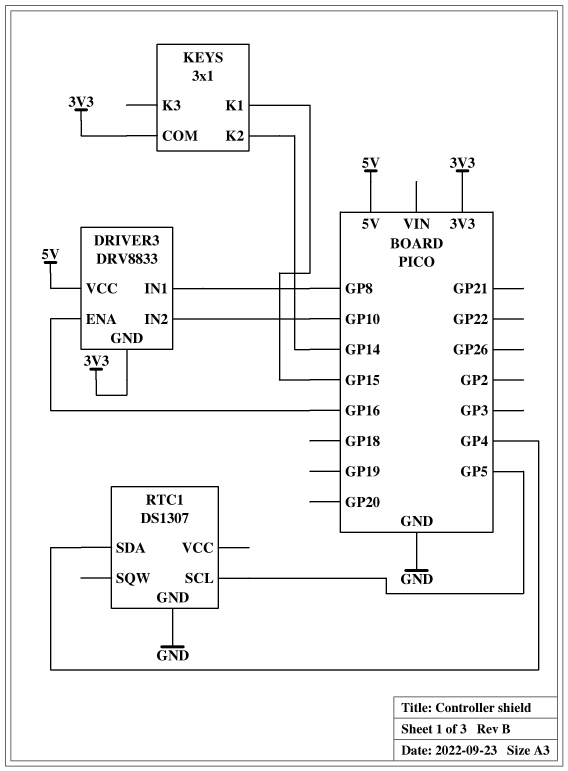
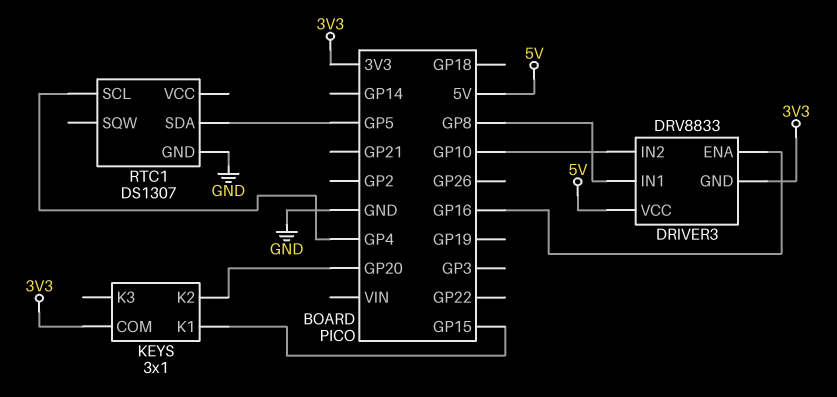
KEYS pin K2: GP14 -> GP20
RTC1 pin SCL: GP5 -> GP4
RTC1 pin SDA: GP4 -> GP5

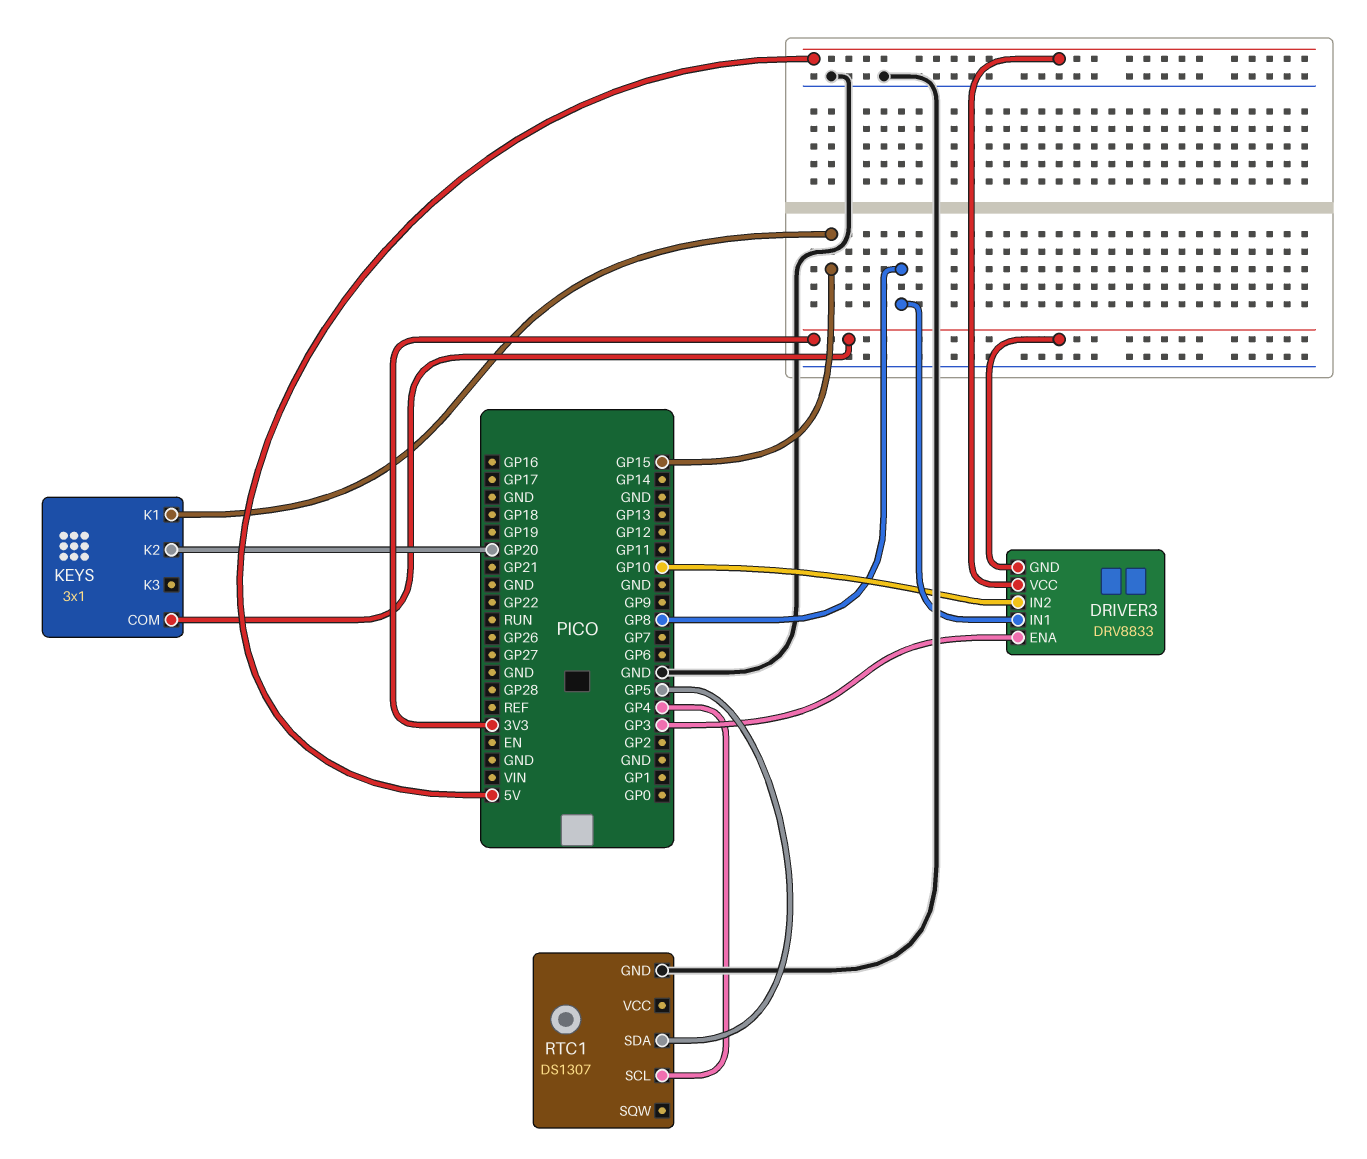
DRIVER3 pin ENA: GP16 -> GP3

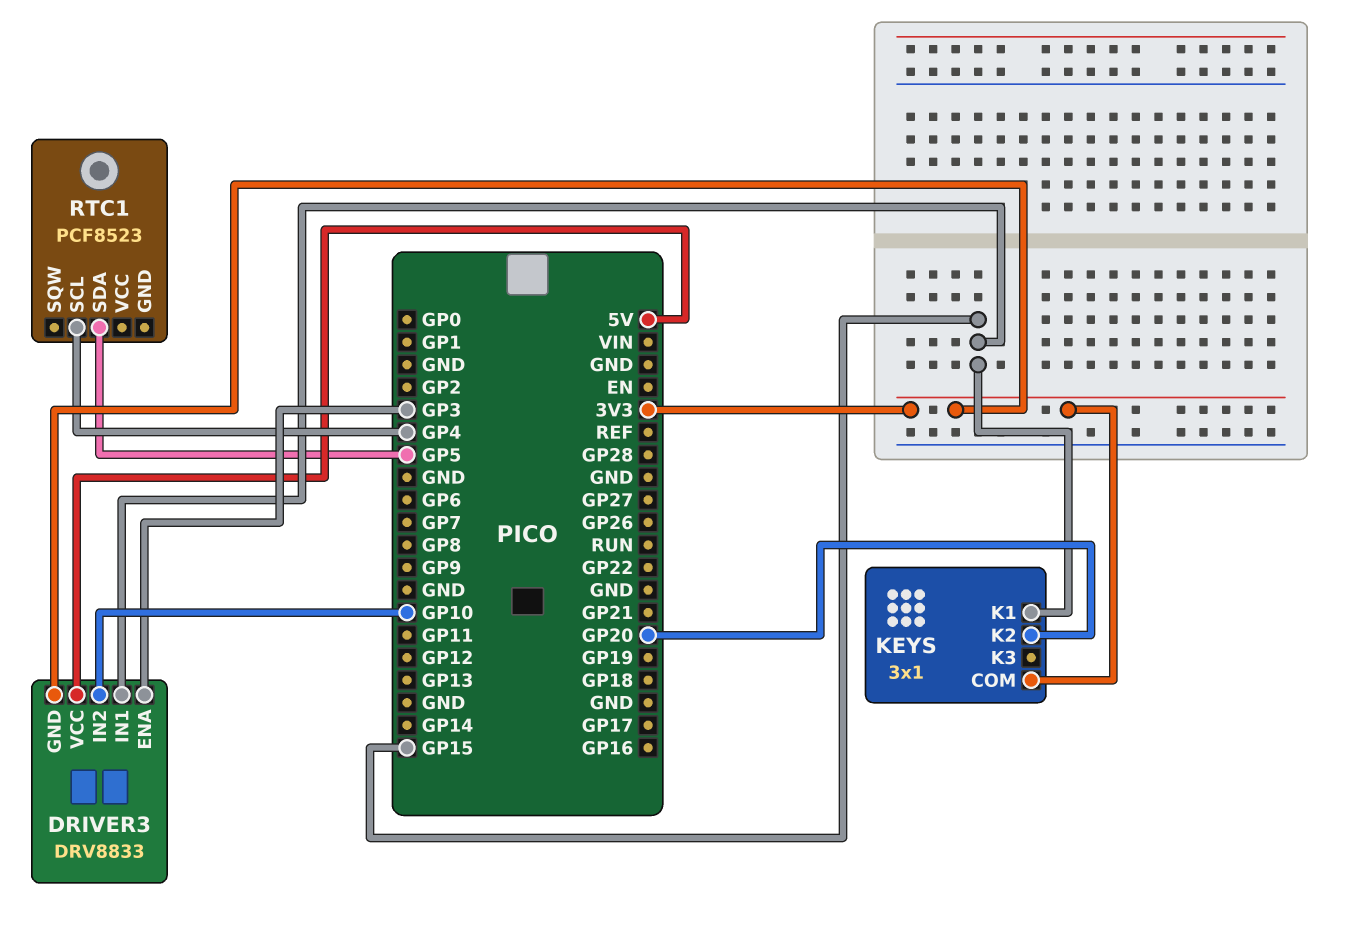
DRIVER3 pin IN1: GP8 -> GP15
RTC1: DS1307 -> PCF8523
RTC1 pin GND: GND -> none

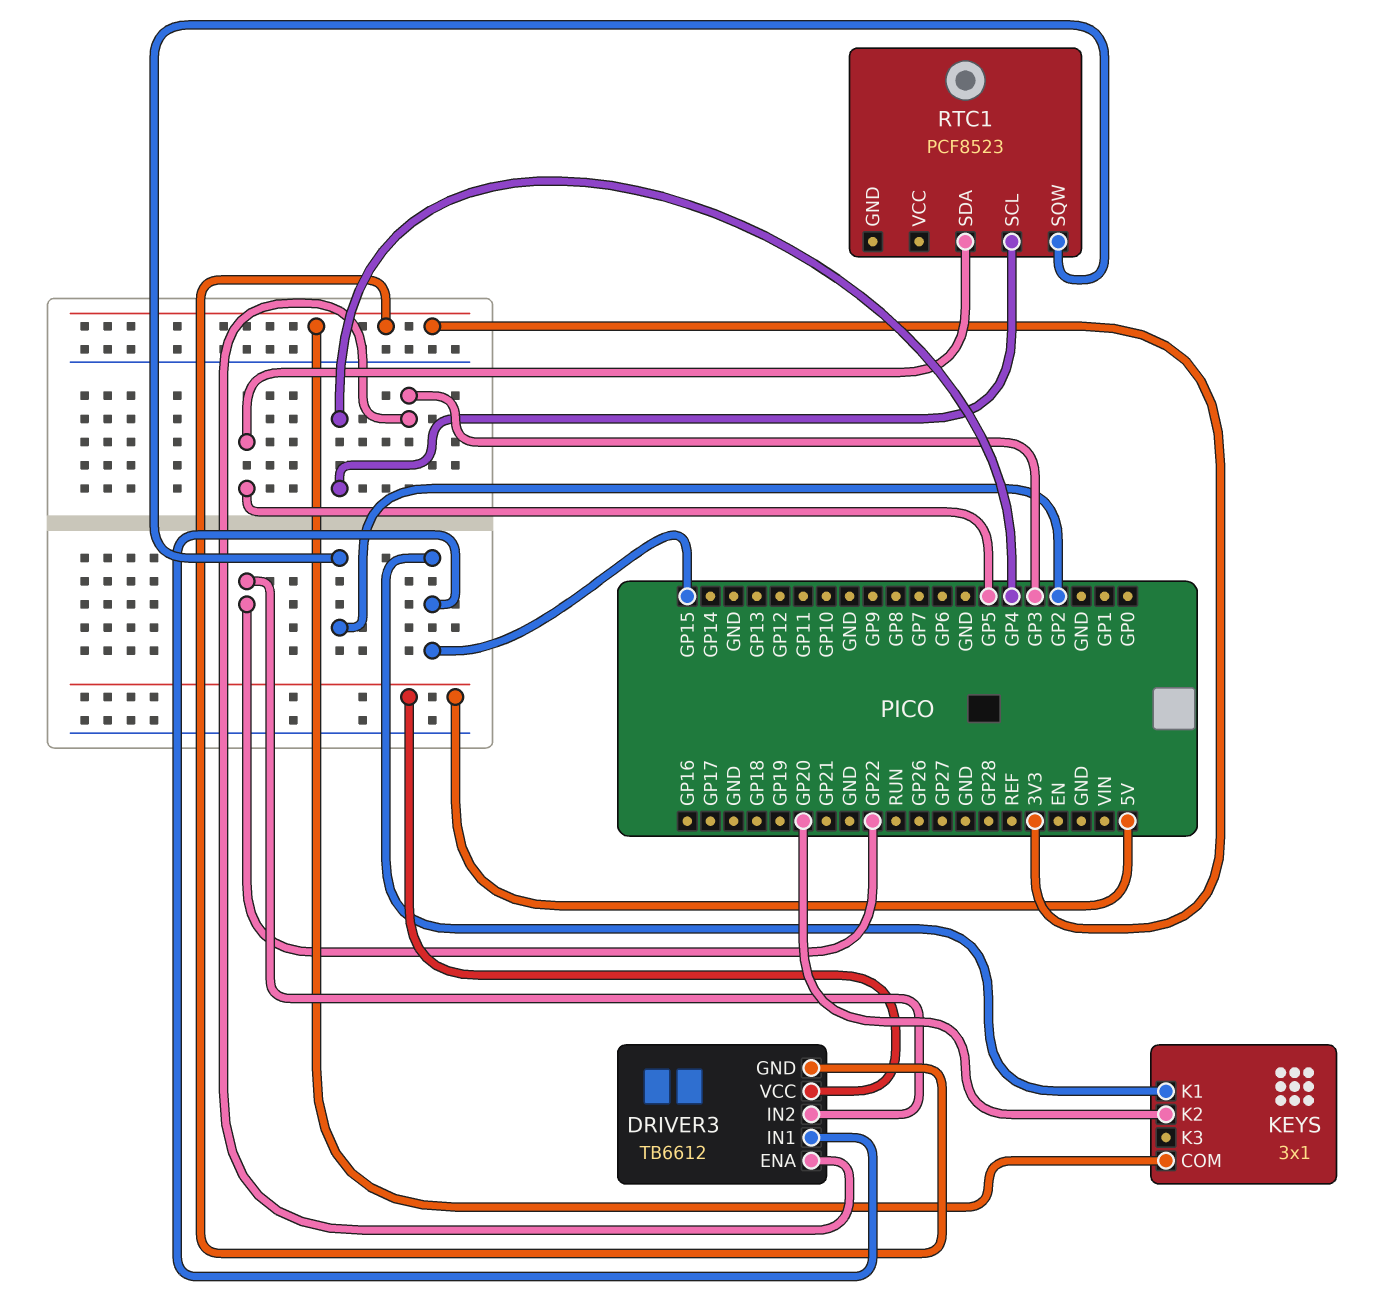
DRIVER3: DRV8833 -> TB6612
DRIVER3 pin IN2: GP10 -> GP22
RTC1 pin SQW: none -> GP2

